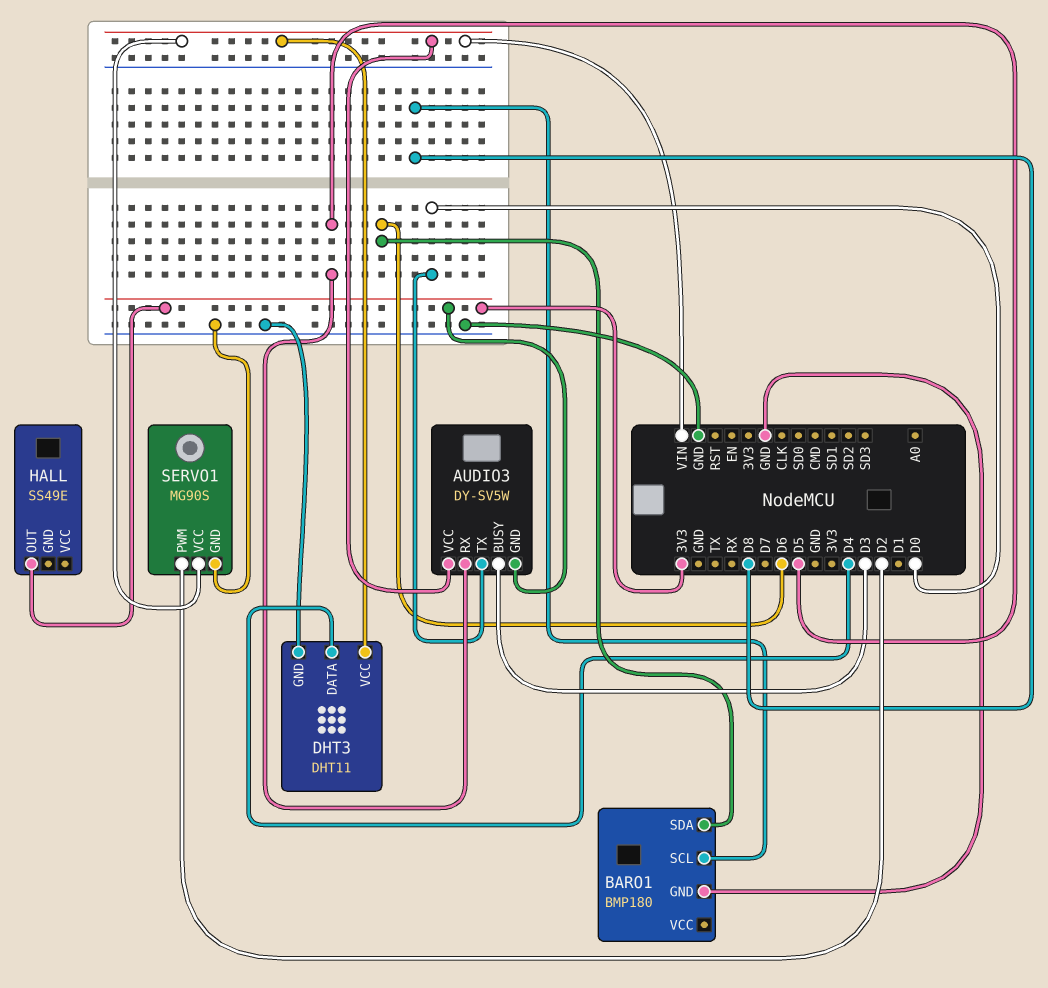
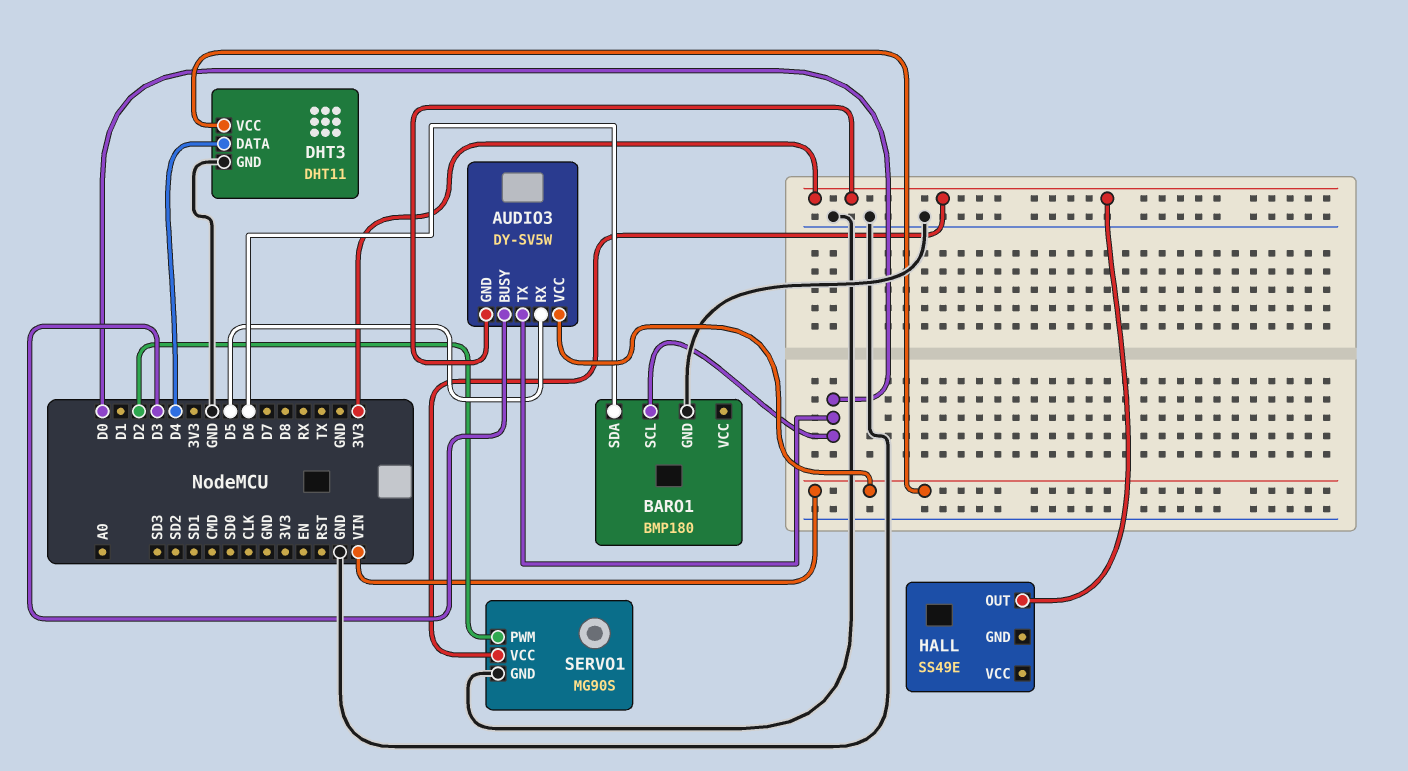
BARO1 pin SCL: D8 -> D0
SERVO1 pin VCC: VIN -> 3V3

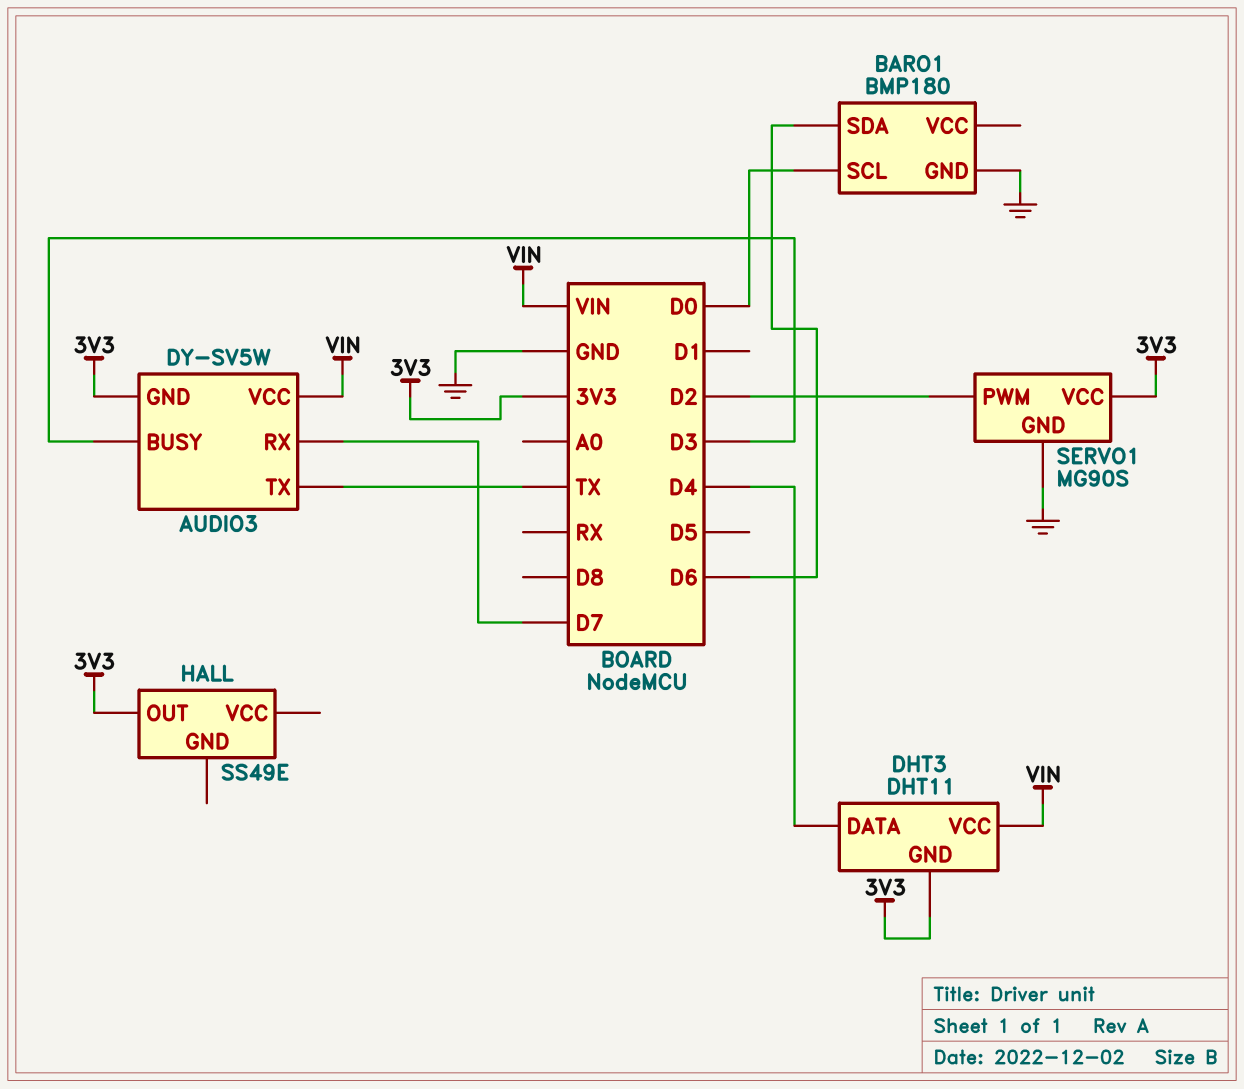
AUDIO3 pin RX: D5 -> D7
AUDIO3 pin TX: D0 -> TX
DHT3 pin GND: GND -> 3V3

